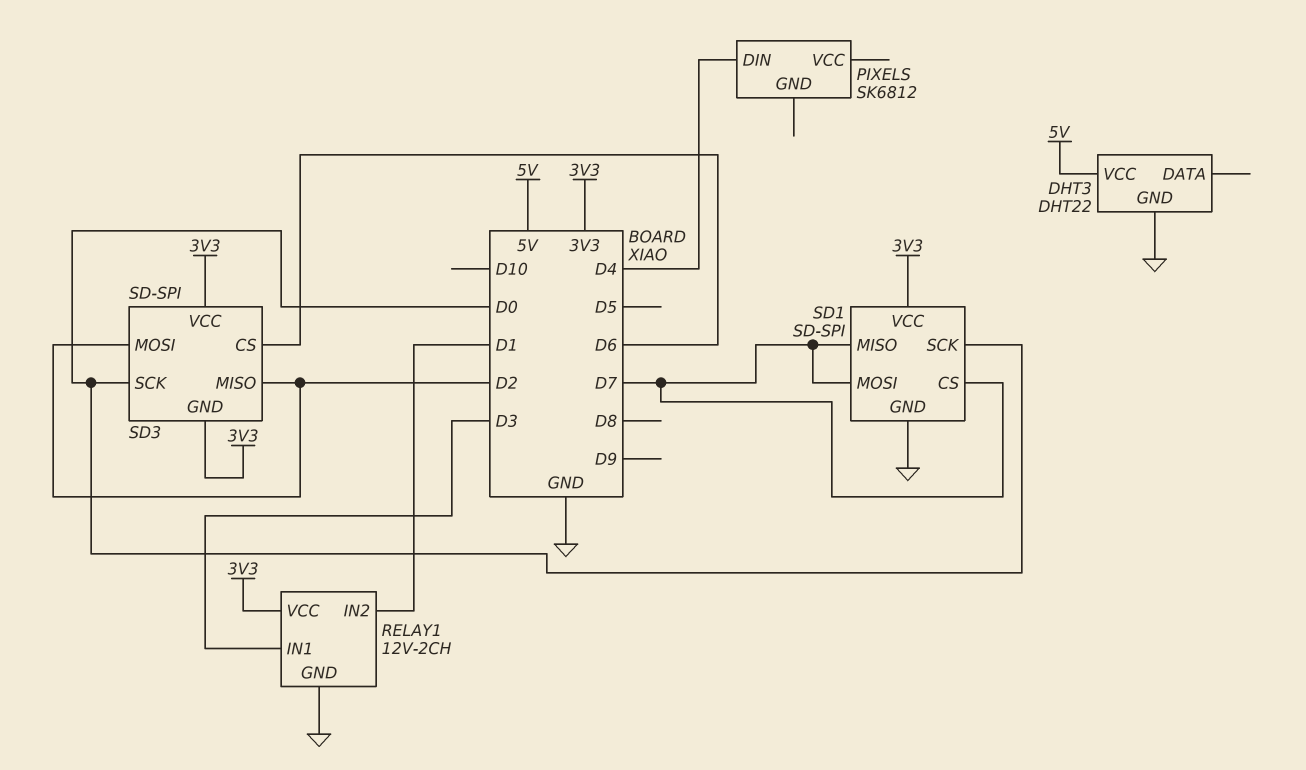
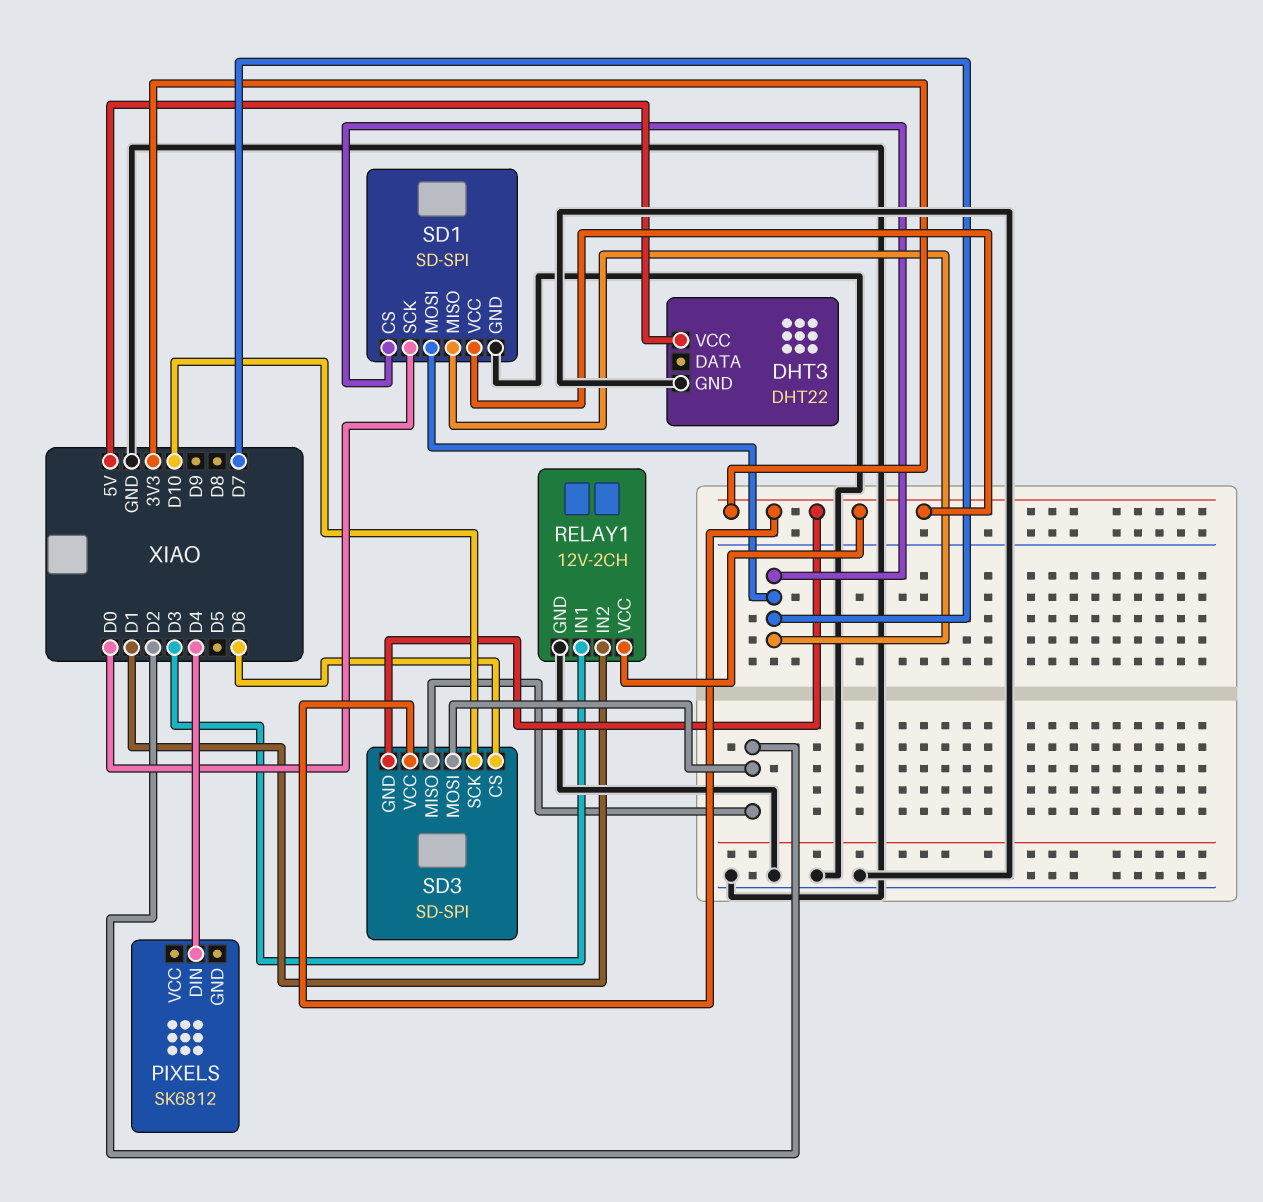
SD3 pin SCK: D0 -> D10

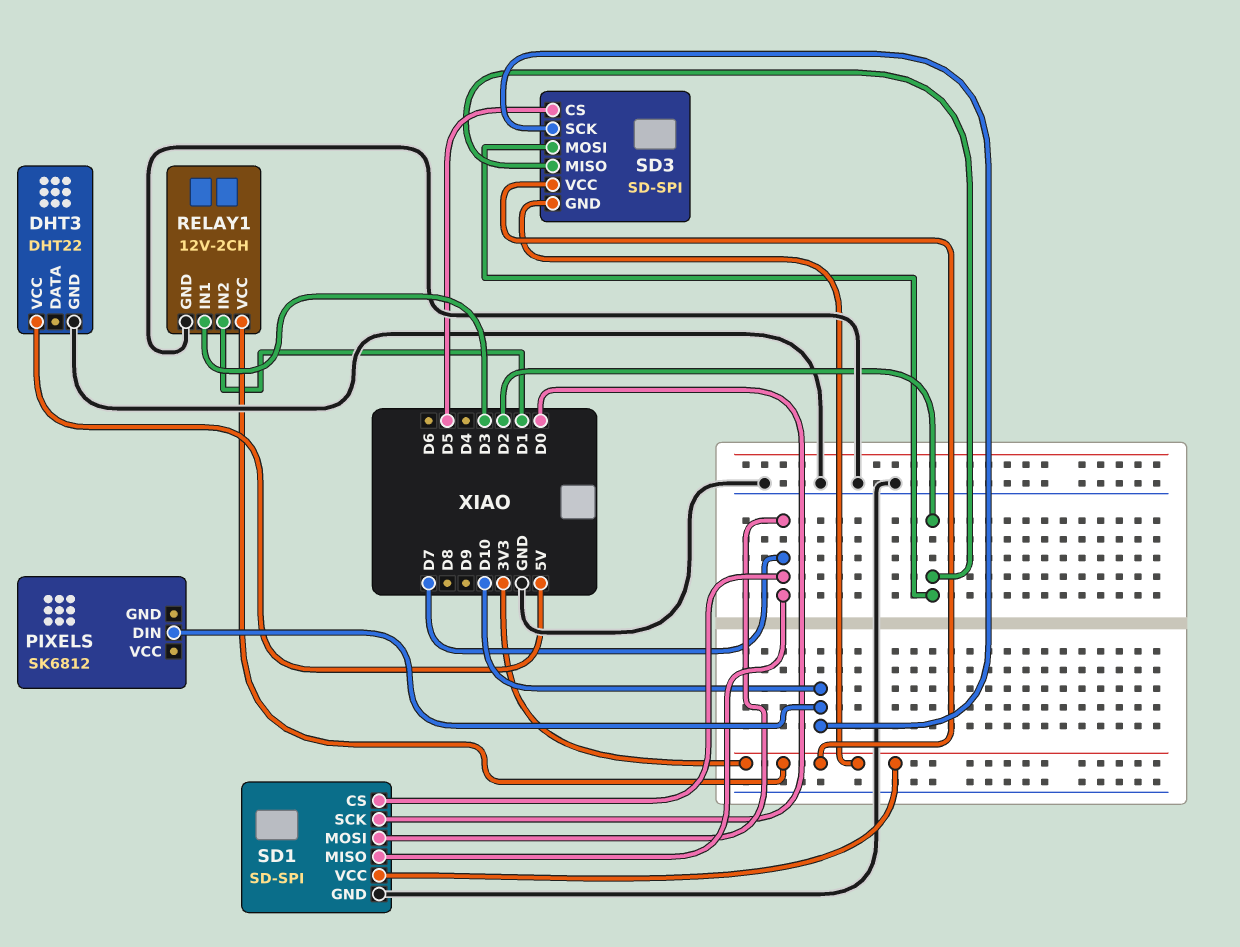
PIXELS pin DIN: D4 -> D10
SD3 pin CS: D6 -> D5

